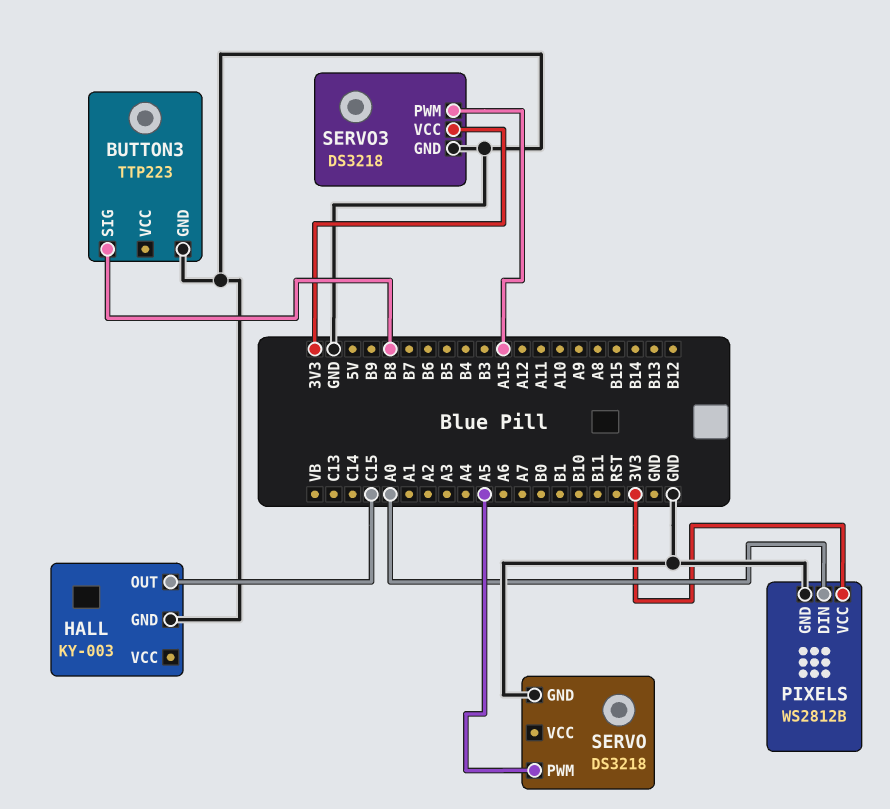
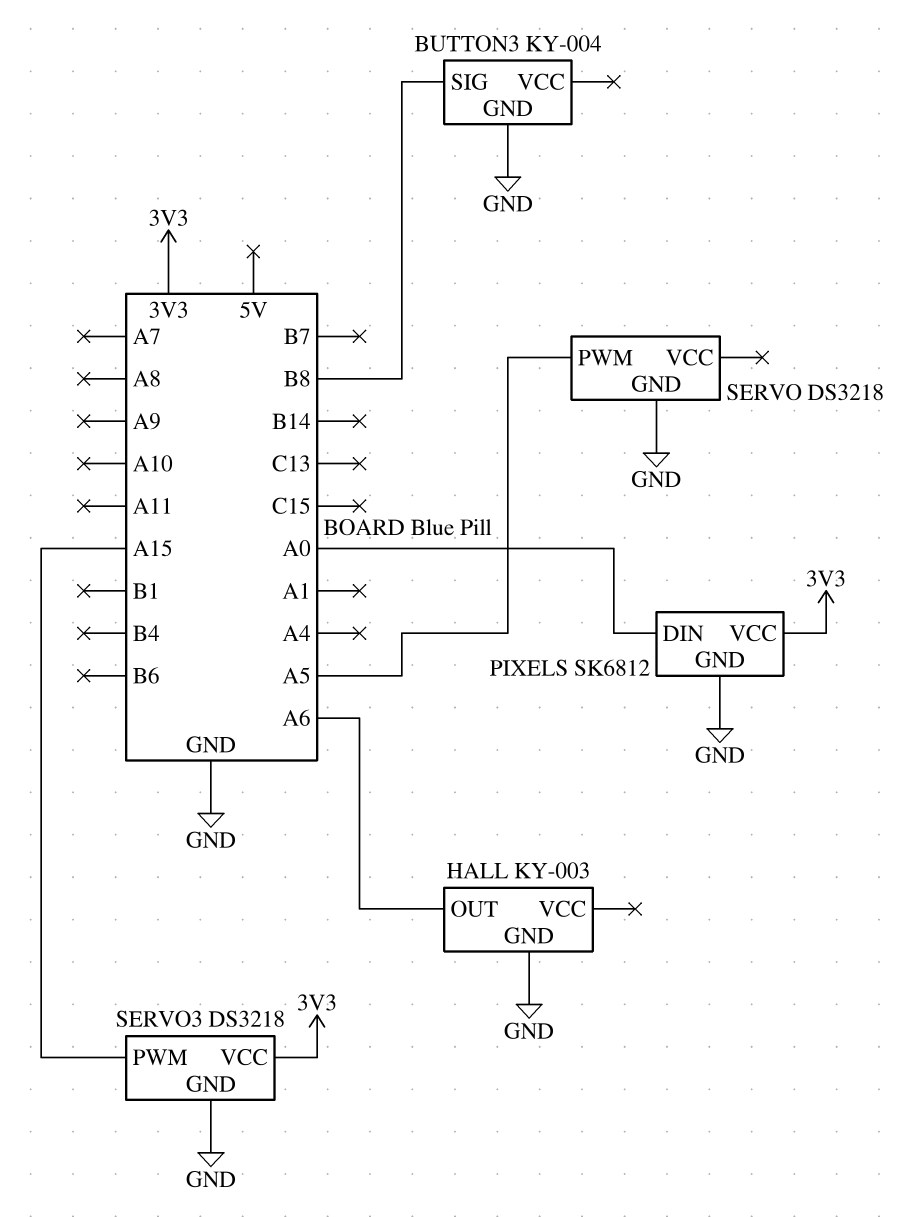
BUTTON3: TTP223 -> KY-004
HALL pin OUT: C15 -> A6
PIXELS: WS2812B -> SK6812

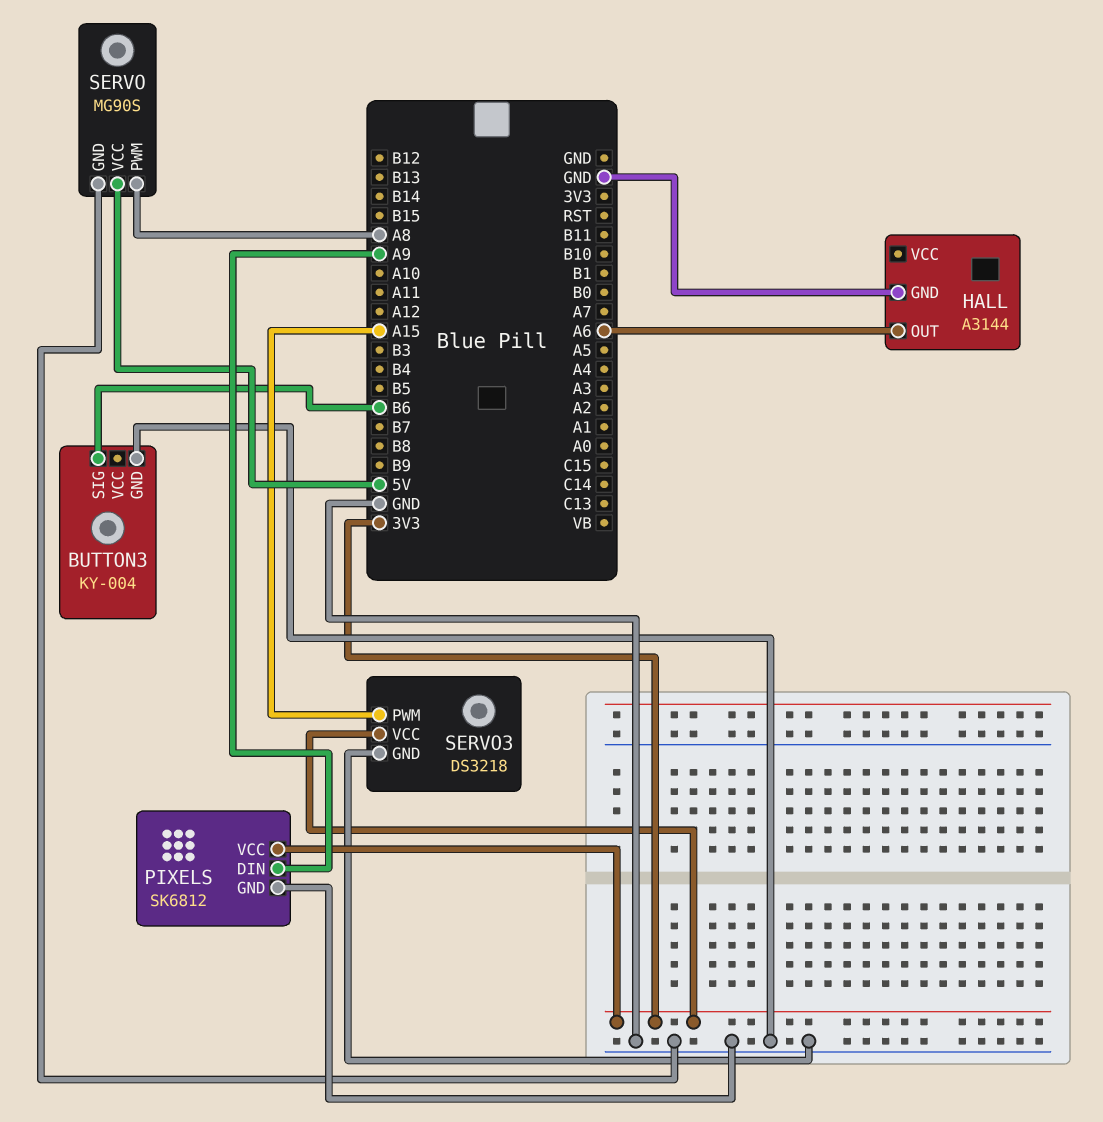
BUTTON3 pin SIG: B8 -> B6
HALL: KY-003 -> A3144
PIXELS pin DIN: A0 -> A9
SERVO: DS3218 -> MG90S
SERVO pin PWM: A5 -> A8
SERVO pin VCC: none -> 5V

